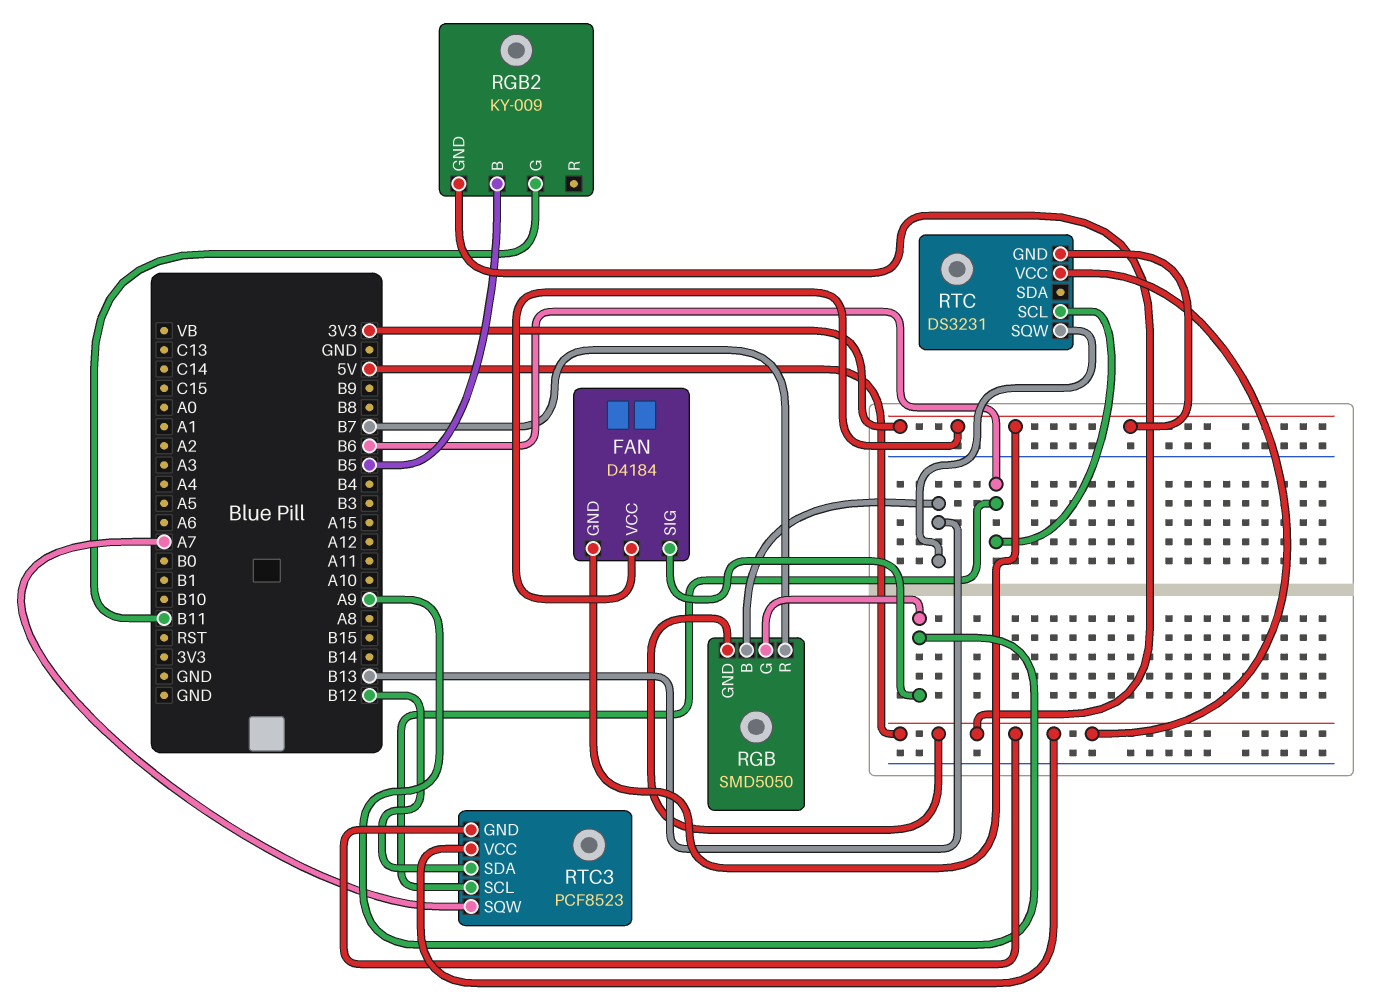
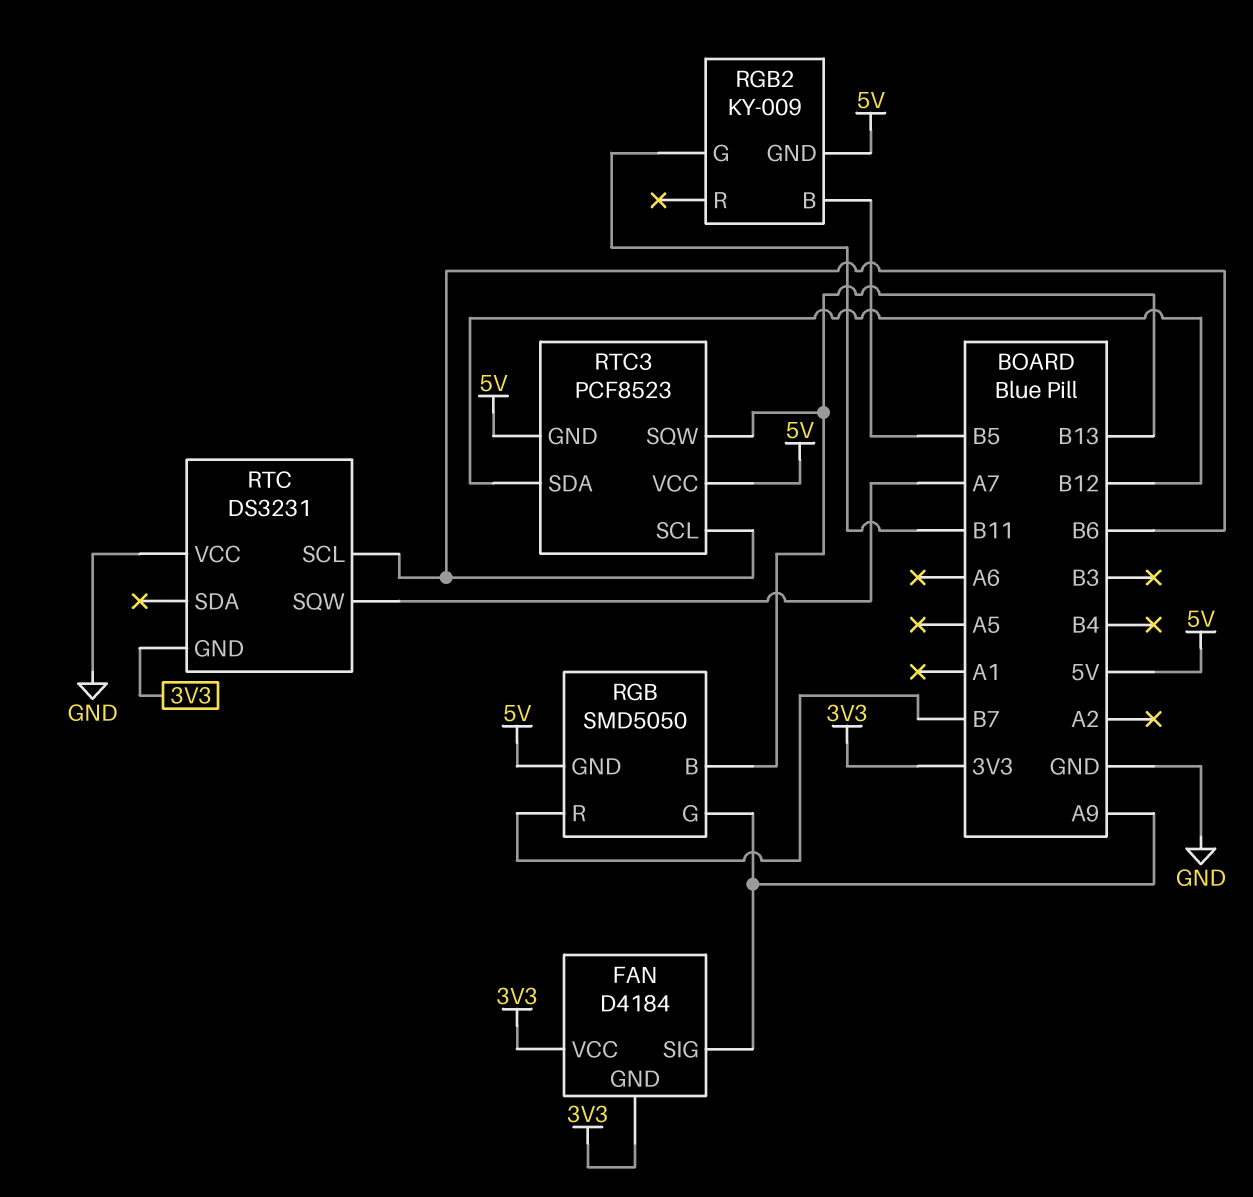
RTC pin SQW: B13 -> A7
RTC pin VCC: 5V -> GND
RTC3 pin SQW: A7 -> B13

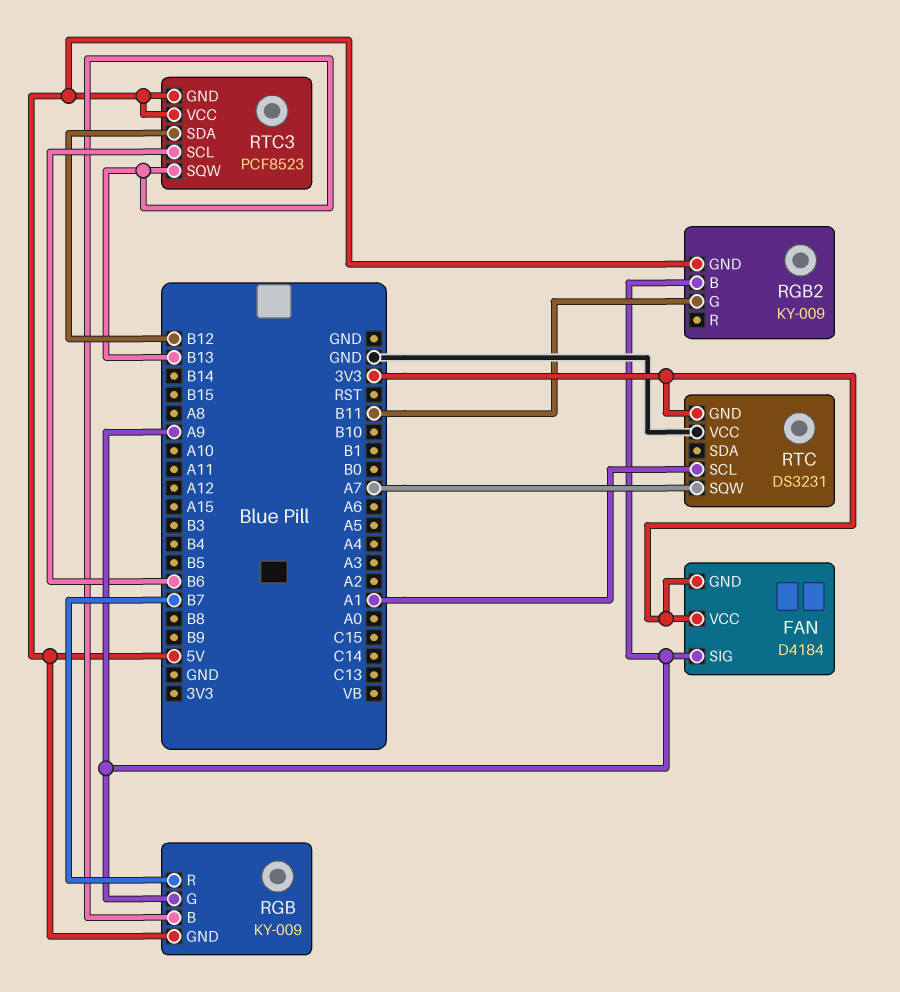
RGB: SMD5050 -> KY-009
RGB2 pin B: B5 -> A9
RTC pin SCL: B6 -> A1

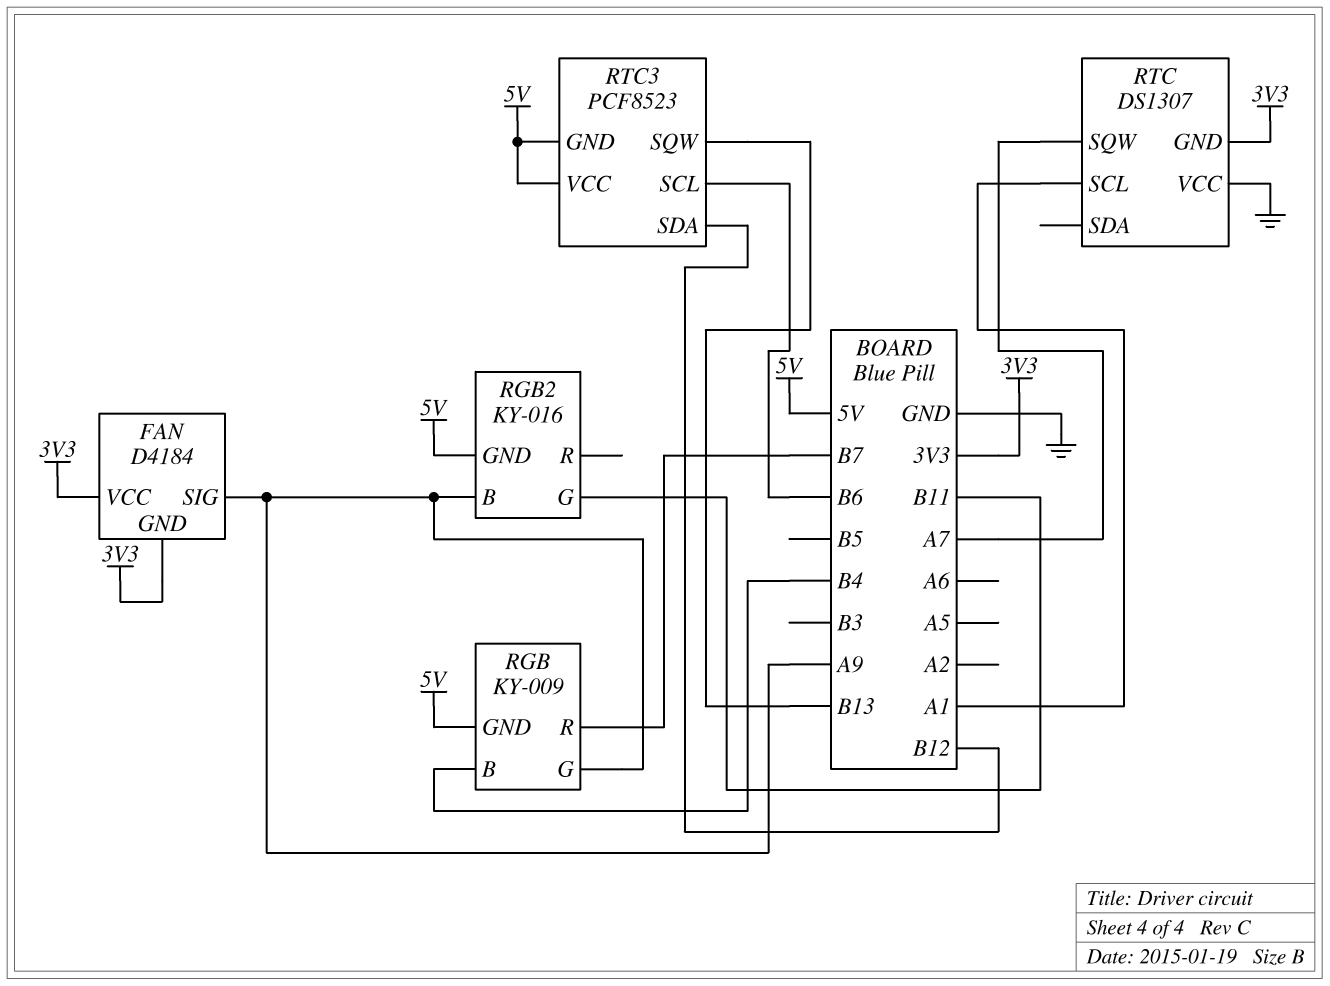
RGB pin B: B13 -> B4
RGB2: KY-009 -> KY-016
RTC: DS3231 -> DS1307

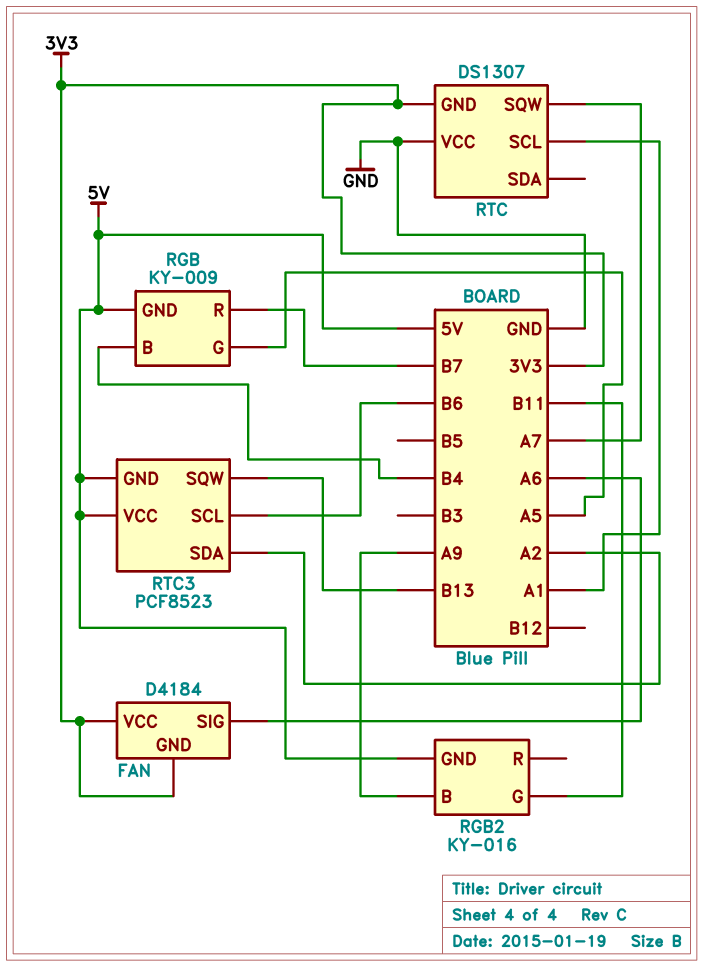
FAN pin SIG: A9 -> A6
RGB pin G: A9 -> A5
RTC3 pin SDA: B12 -> A2

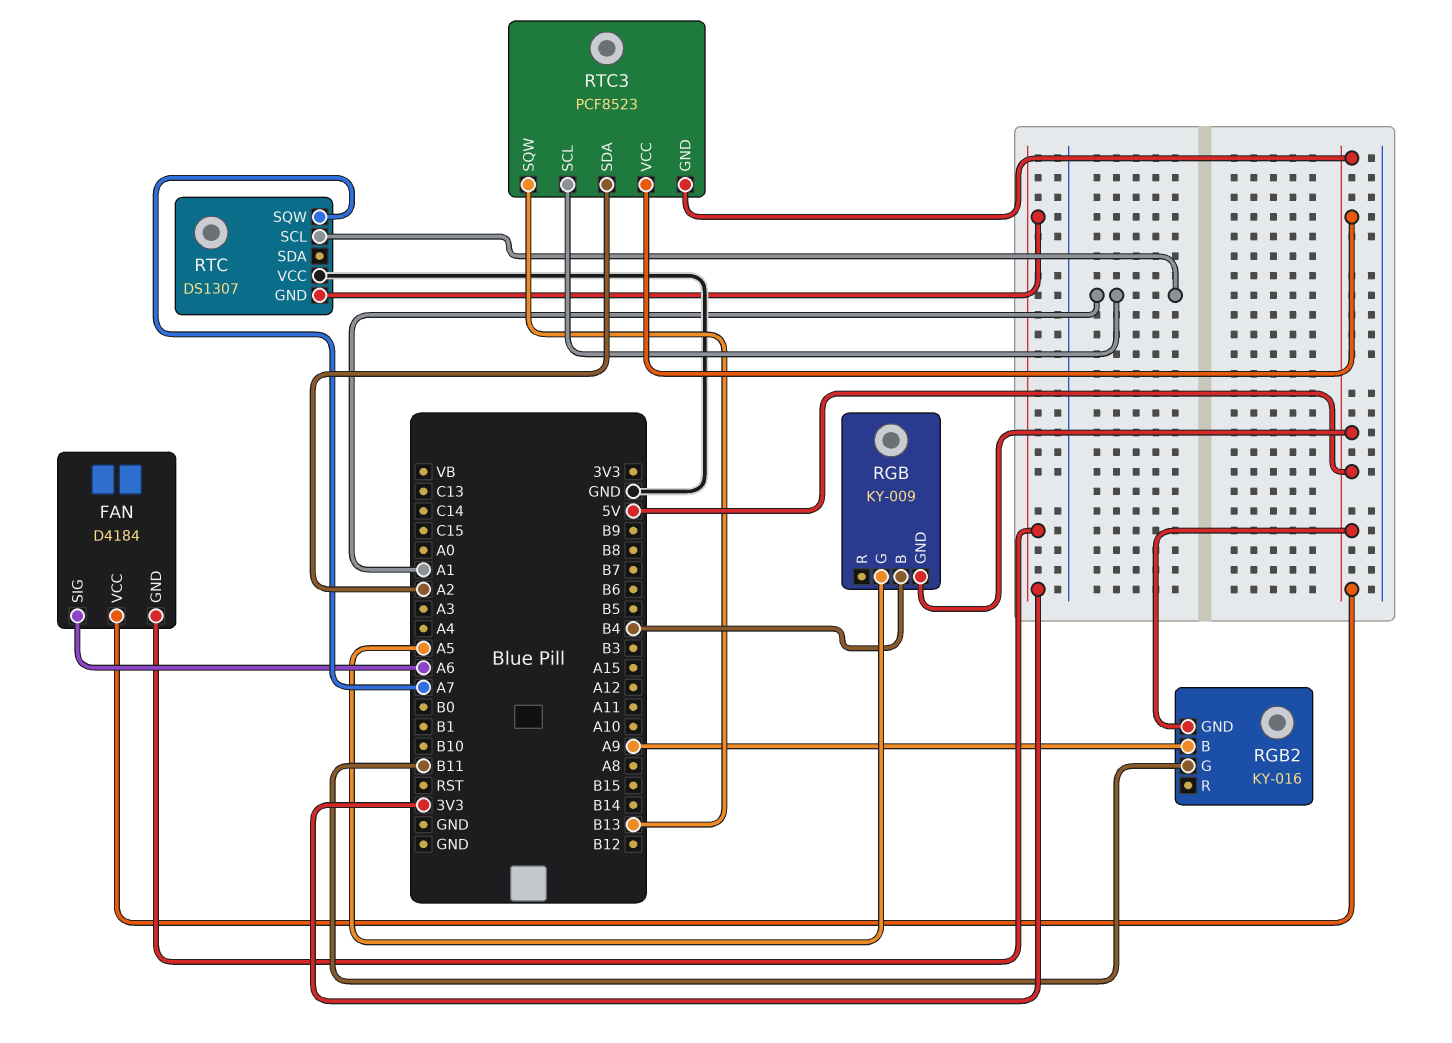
FAN pin VCC: 3V3 -> 5V
RGB pin R: B7 -> none
RTC3 pin SCL: B6 -> A1

